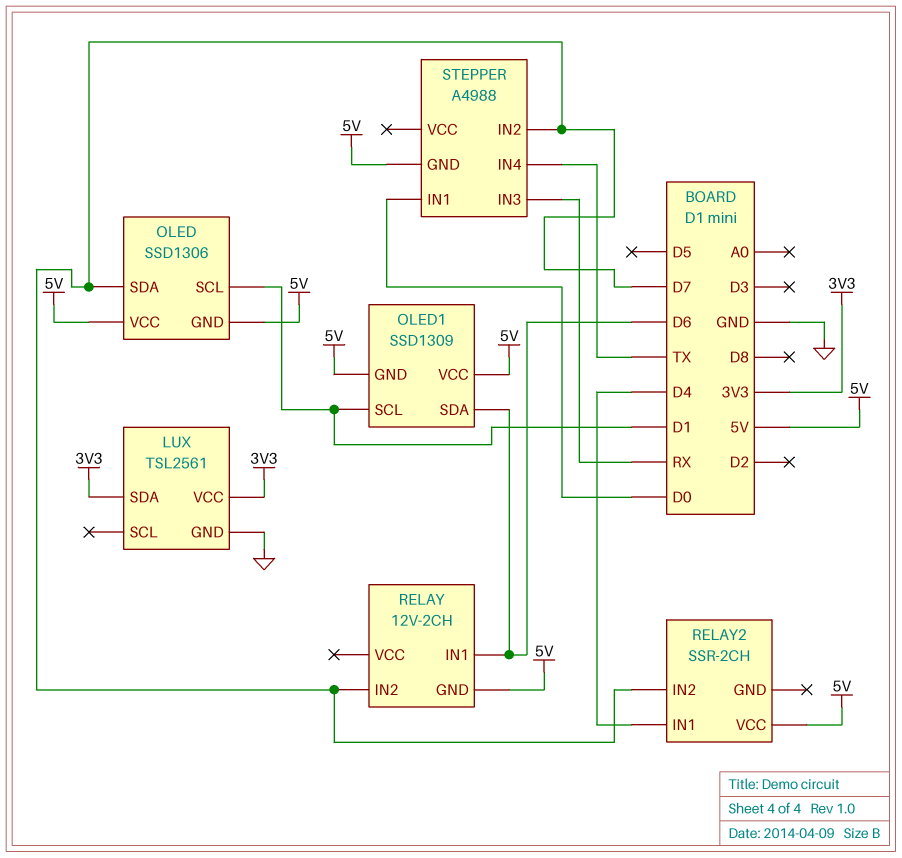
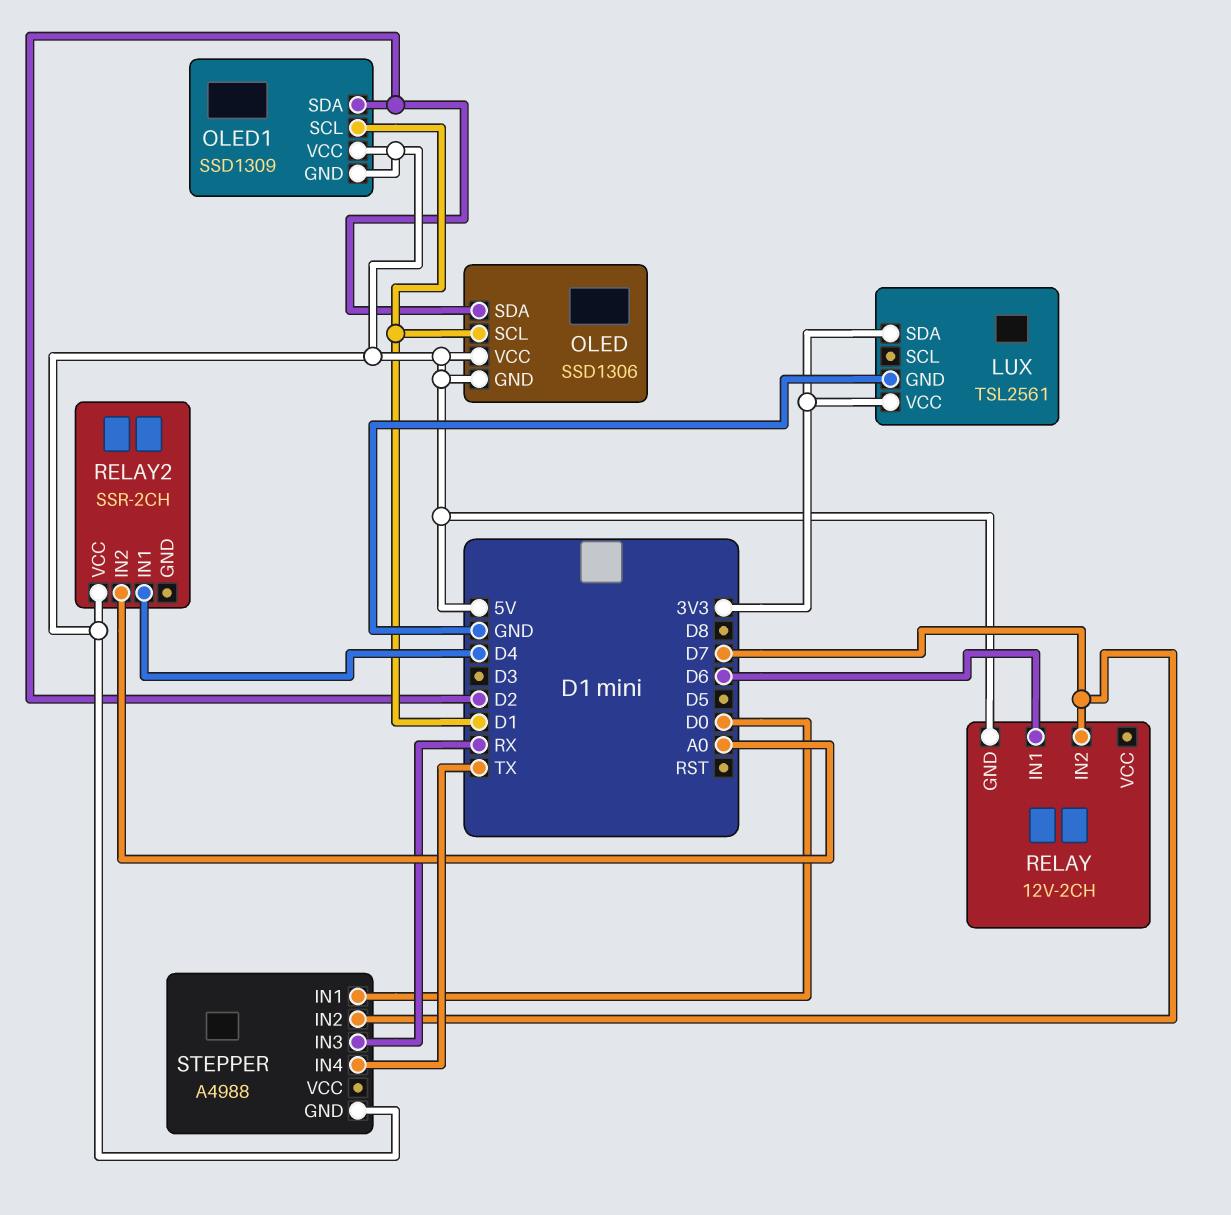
OLED pin SDA: D7 -> D2
OLED1 pin SDA: D6 -> D2
RELAY2 pin IN2: D7 -> A0

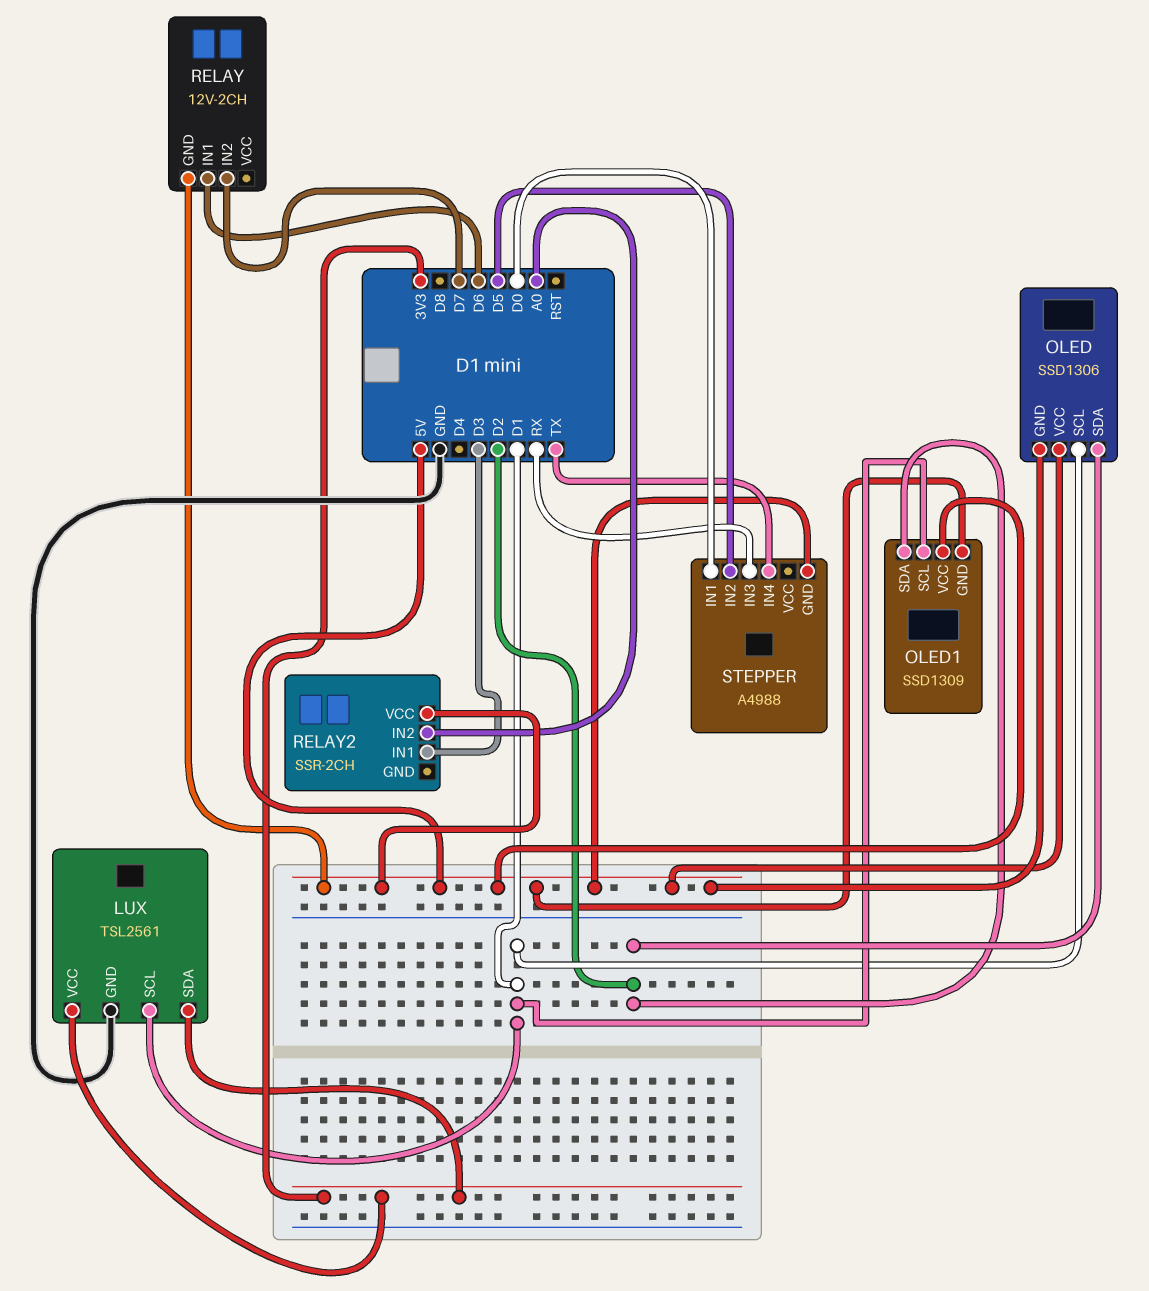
LUX pin SCL: none -> D1
RELAY2 pin IN1: D4 -> D3
STEPPER pin IN2: D7 -> D5

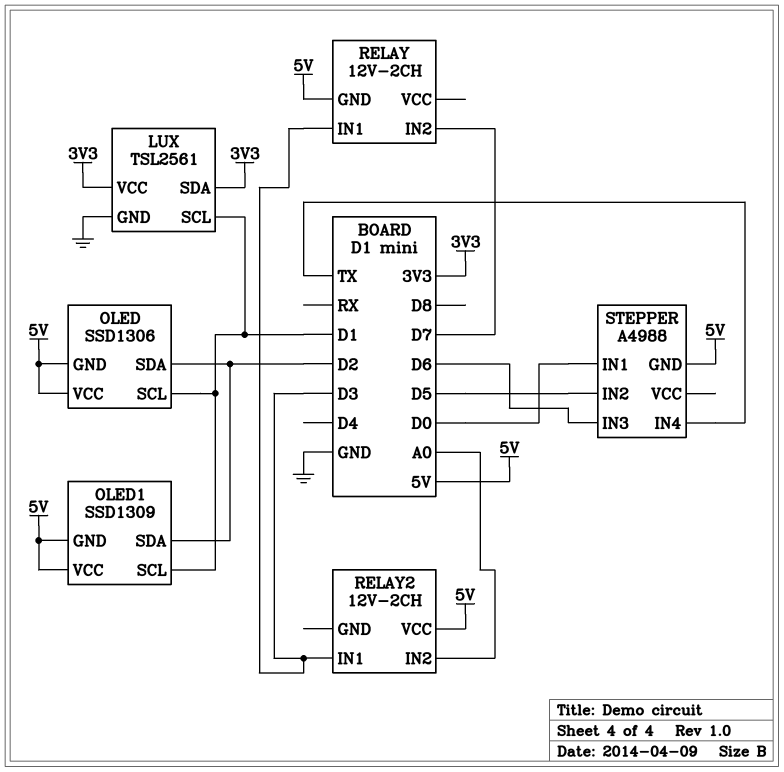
RELAY pin IN1: D6 -> D3
RELAY2: SSR-2CH -> 12V-2CH
STEPPER pin IN3: RX -> D6

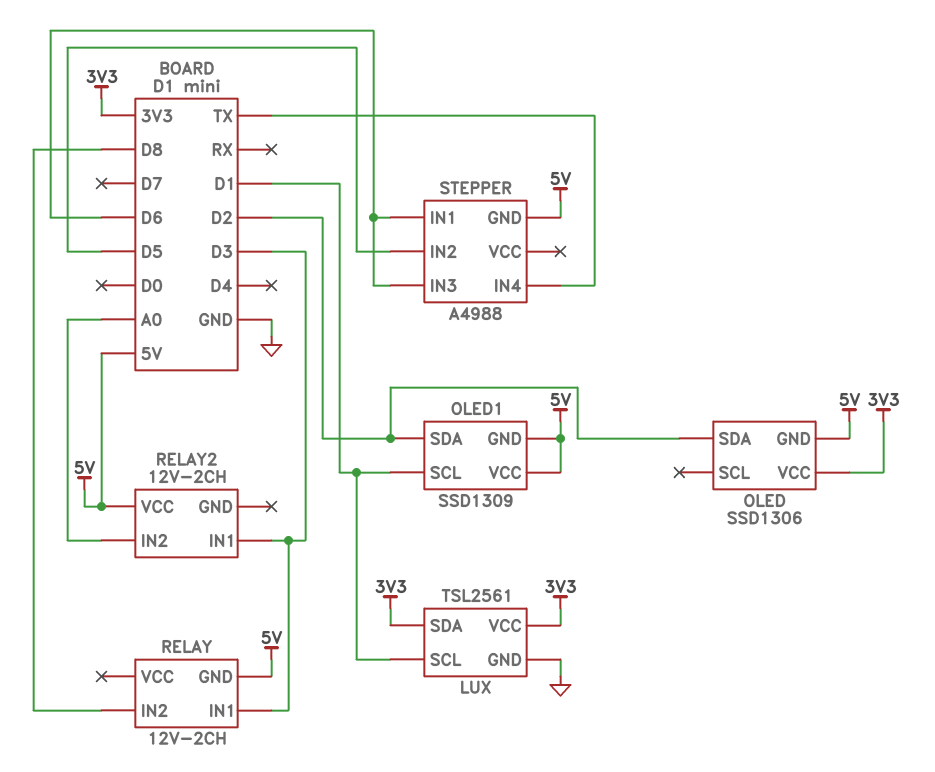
OLED pin SCL: D1 -> none
OLED pin VCC: 5V -> 3V3
RELAY pin IN2: D7 -> D8
STEPPER pin IN1: D0 -> D6

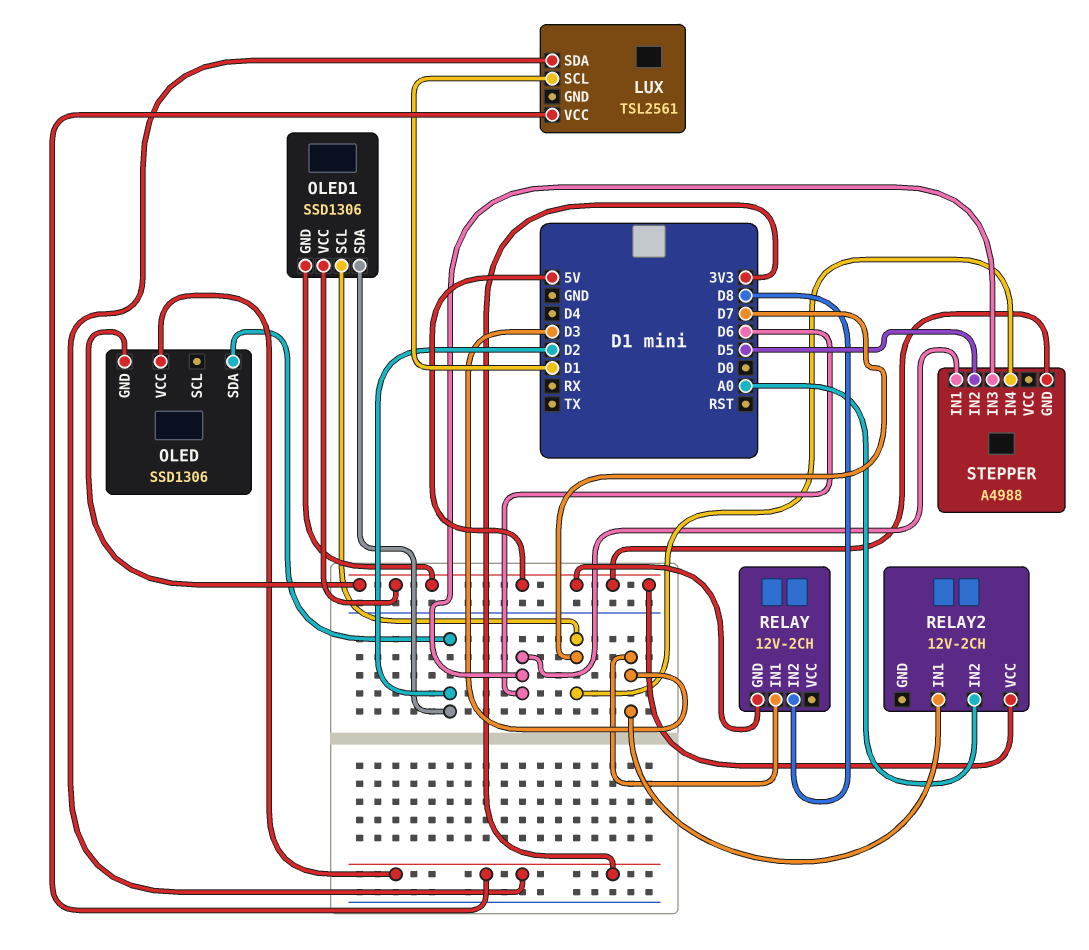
LUX pin GND: GND -> none
OLED1: SSD1309 -> SSD1306
OLED1 pin SCL: D1 -> D7
STEPPER pin IN4: TX -> D7

